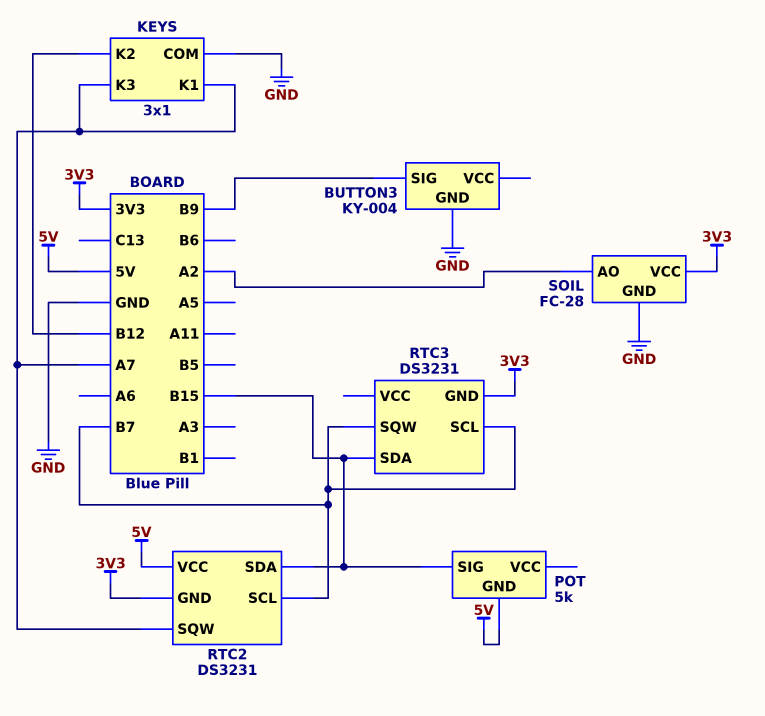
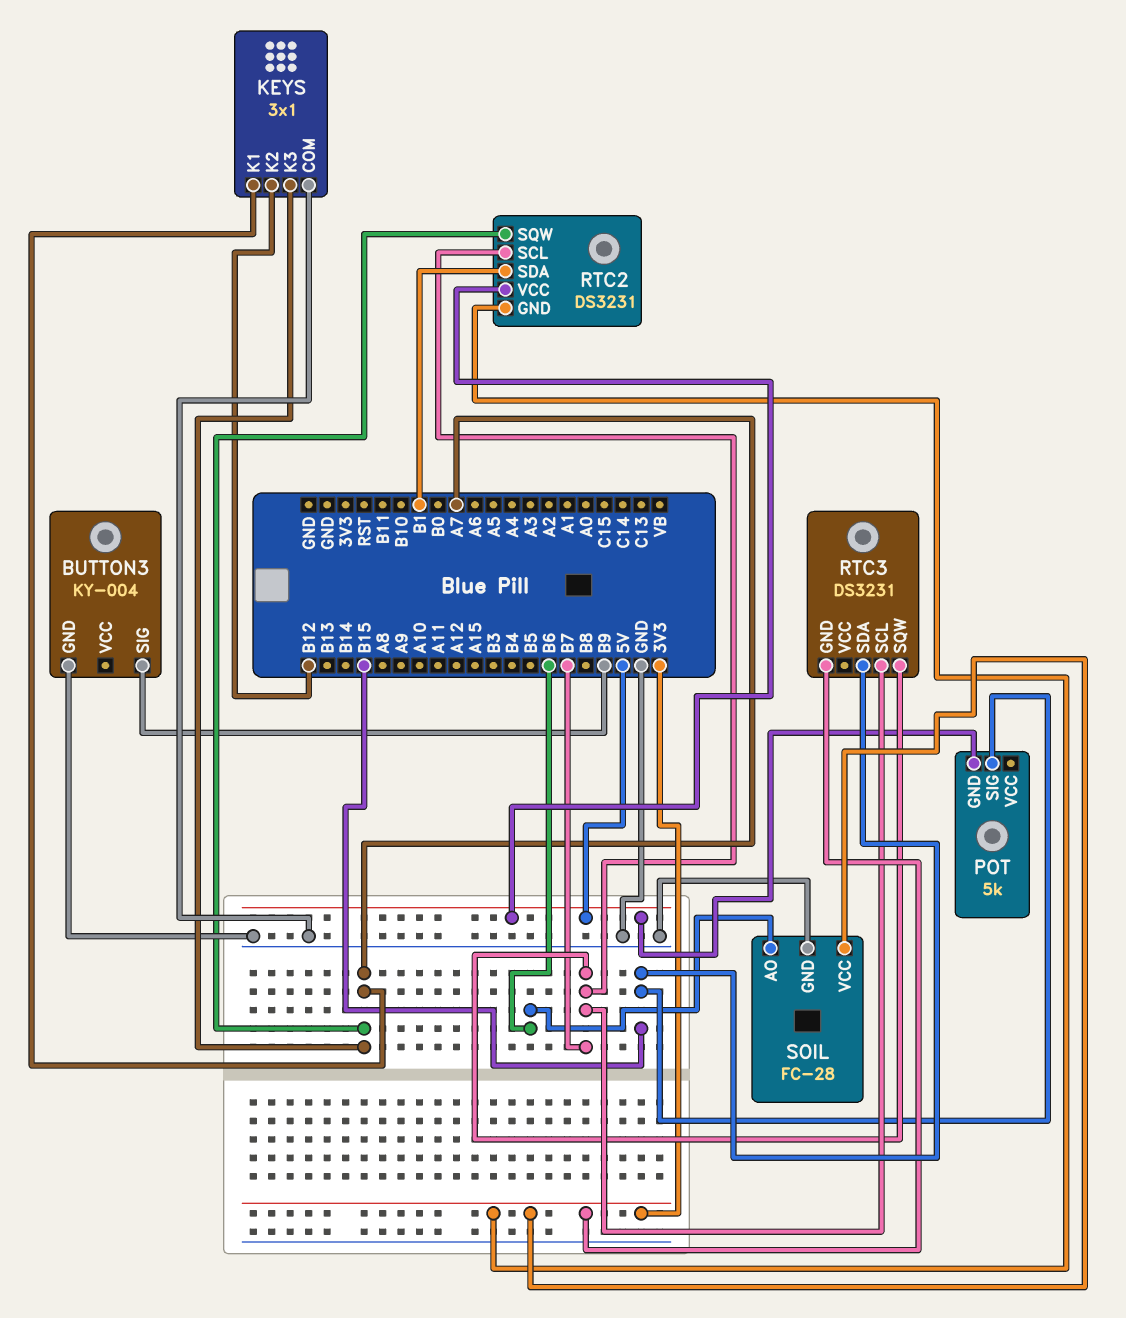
RTC2 pin SDA: B15 -> B1
SOIL pin AO: A2 -> B6

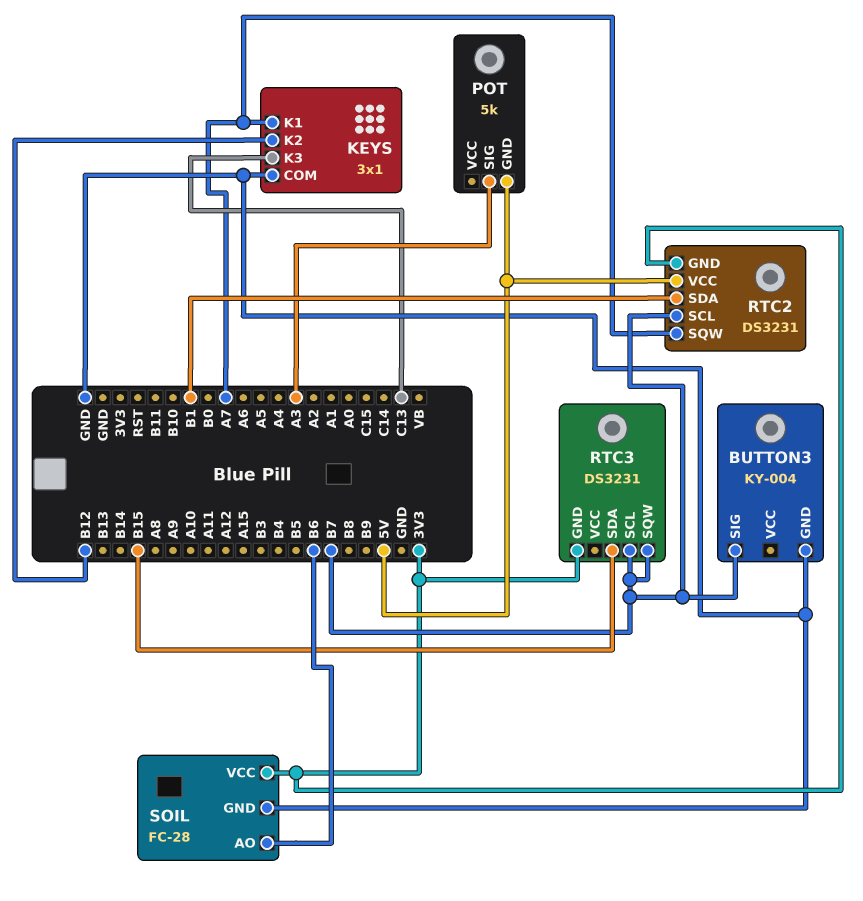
BUTTON3 pin SIG: B9 -> B7
KEYS pin K3: A7 -> C13
POT pin SIG: B15 -> A3

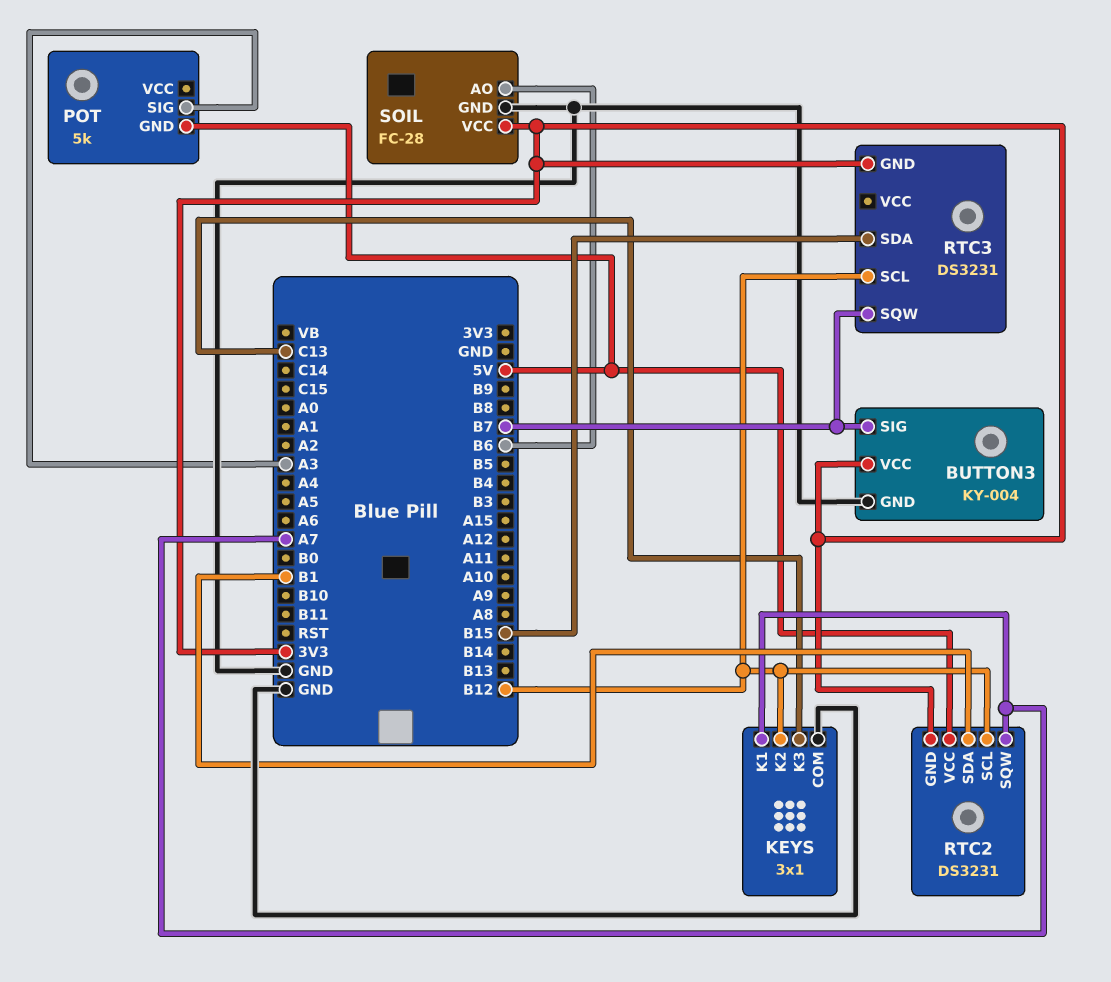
BUTTON3 pin VCC: none -> 3V3
RTC2 pin SCL: B7 -> B12
RTC3 pin SCL: B7 -> B12

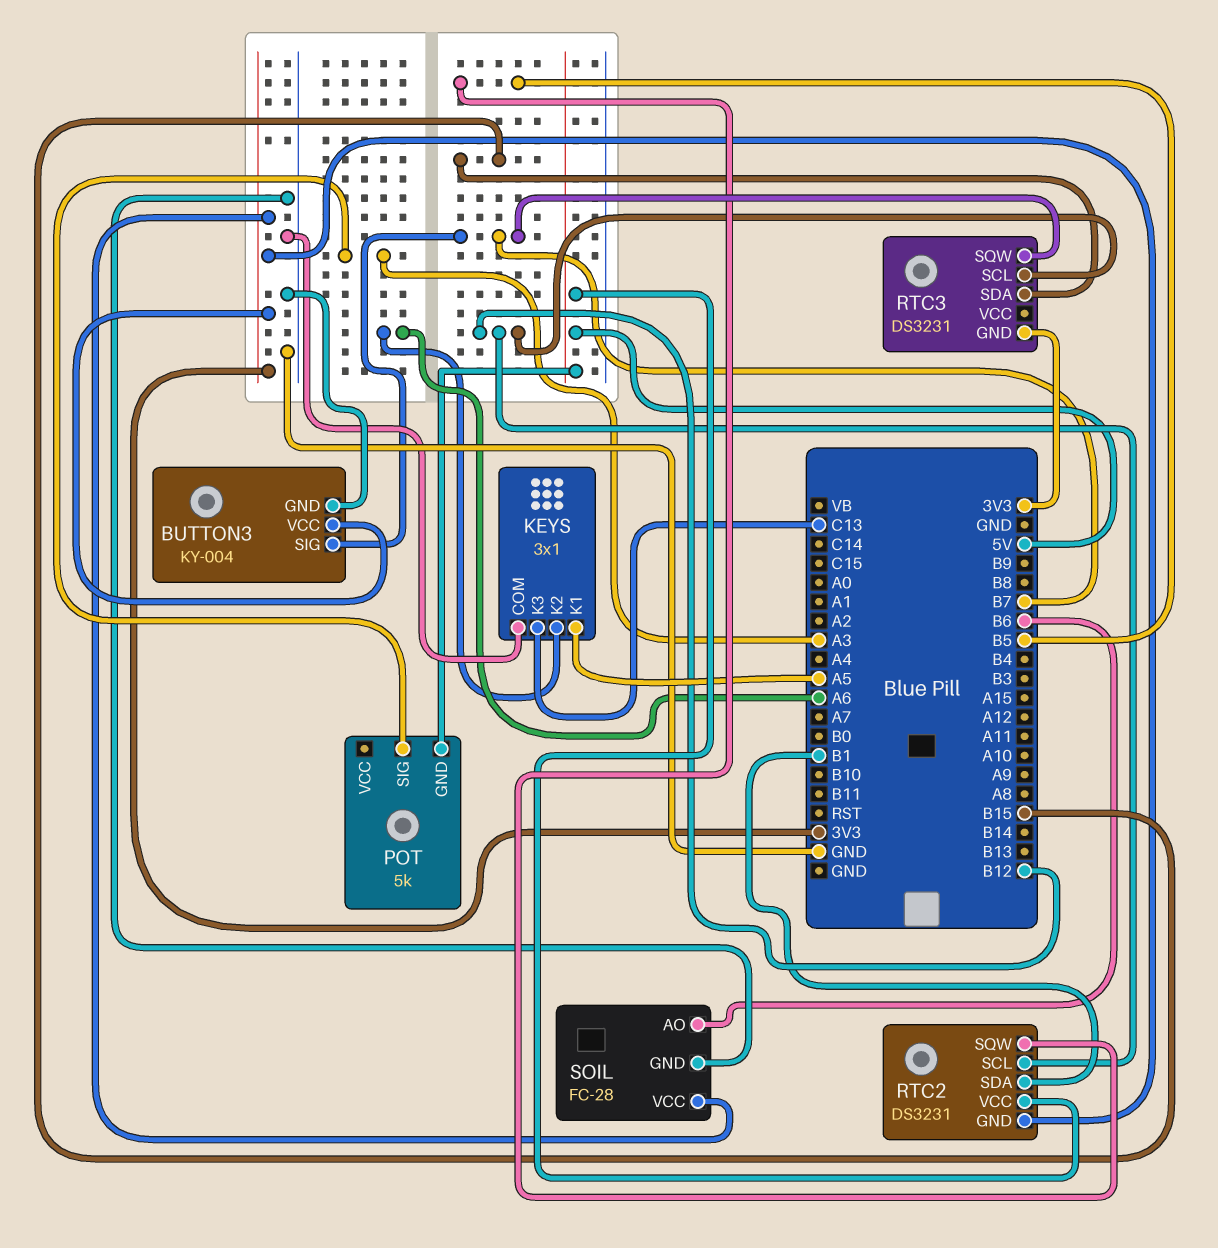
KEYS pin K1: A7 -> A5
KEYS pin K2: B12 -> A6
RTC2 pin SQW: A7 -> B5

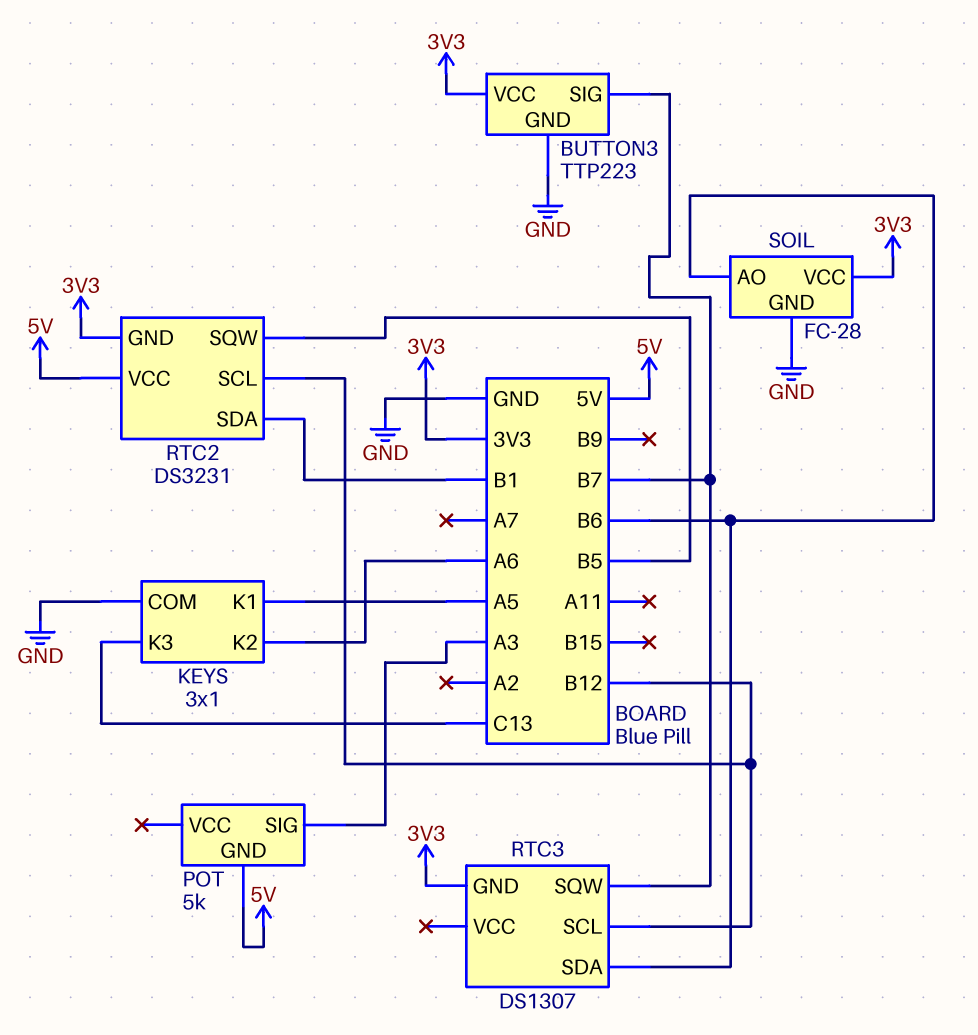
BUTTON3: KY-004 -> TTP223
RTC3: DS3231 -> DS1307
RTC3 pin SDA: B15 -> B6

